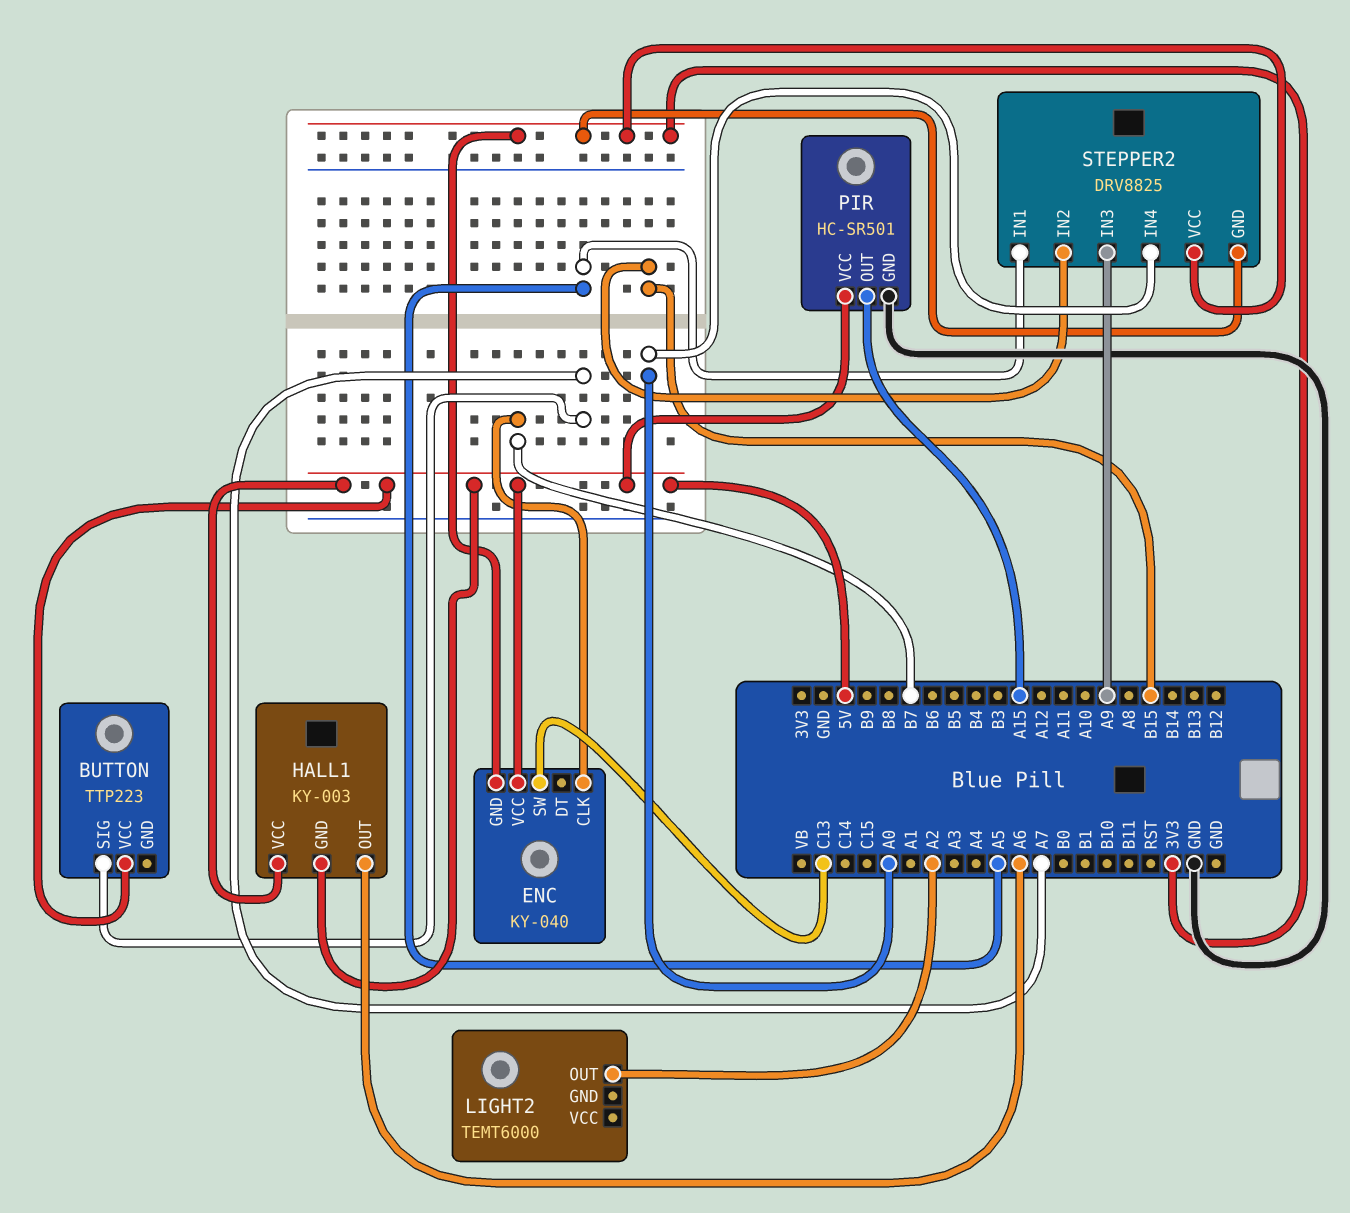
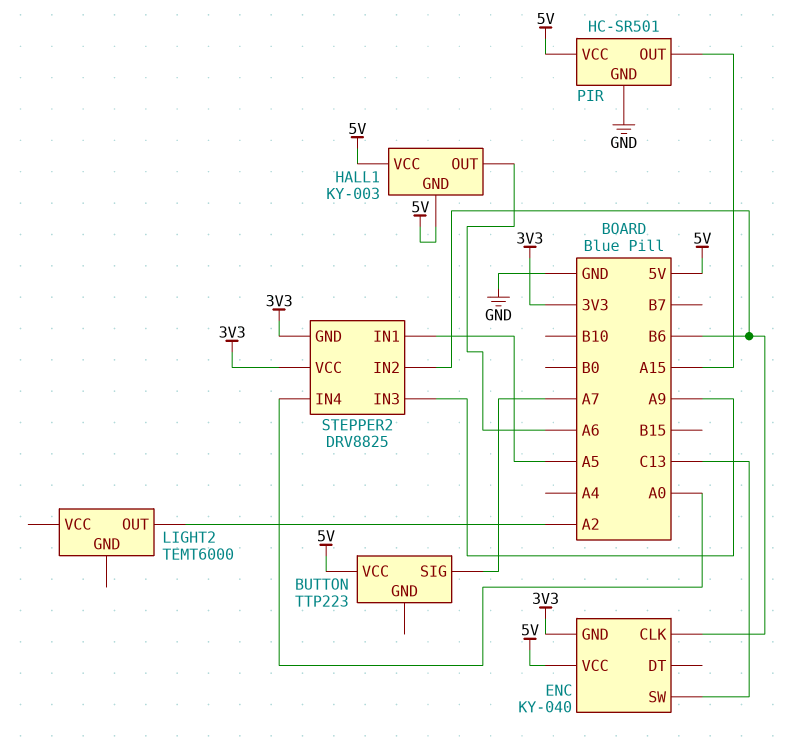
ENC pin CLK: B7 -> B6
STEPPER2 pin IN2: B15 -> B6

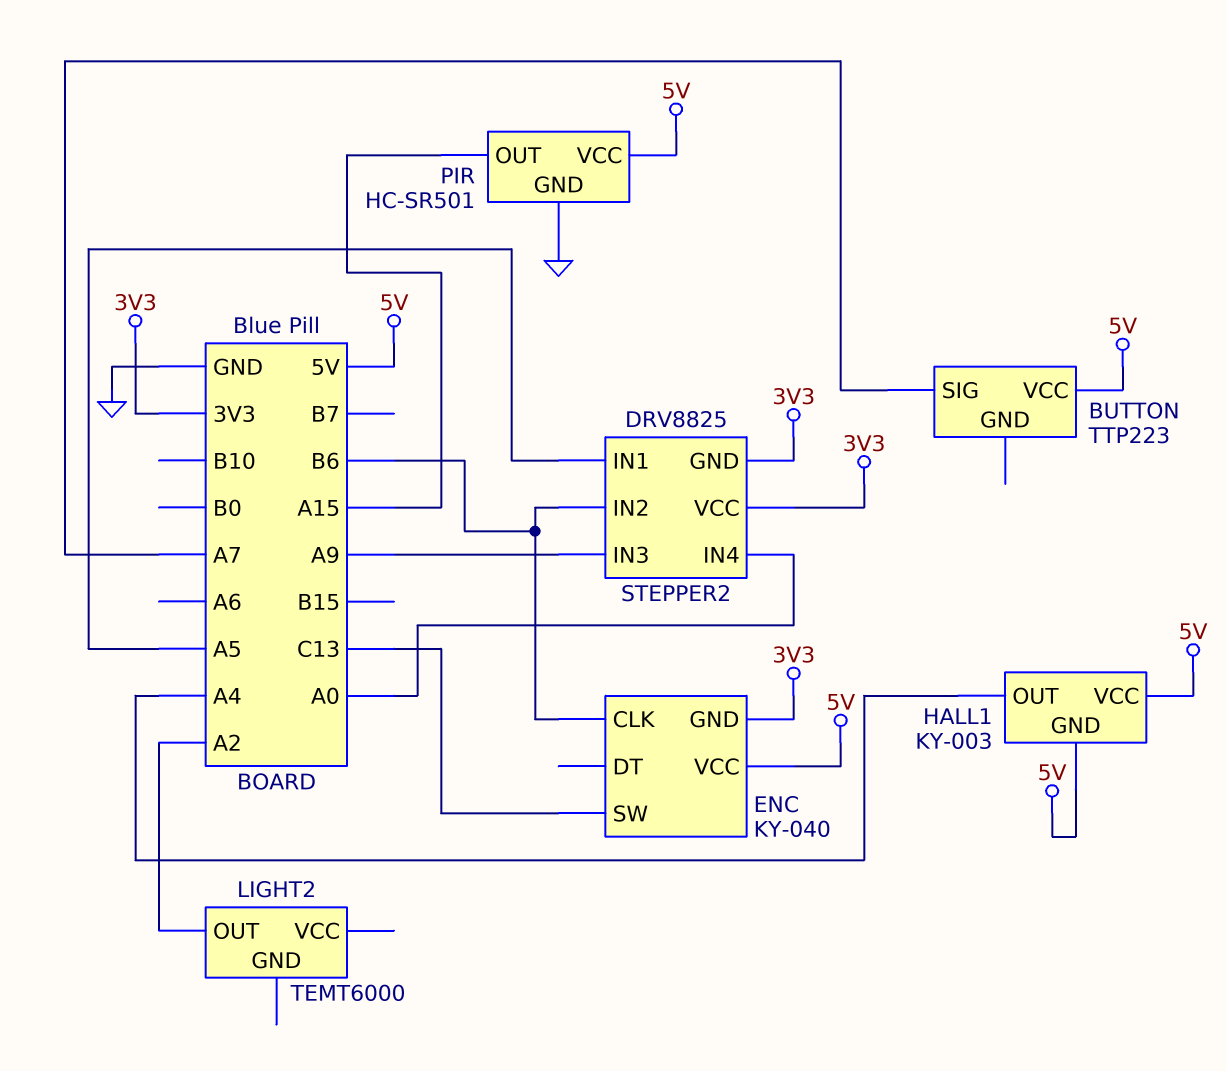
HALL1 pin OUT: A6 -> A4

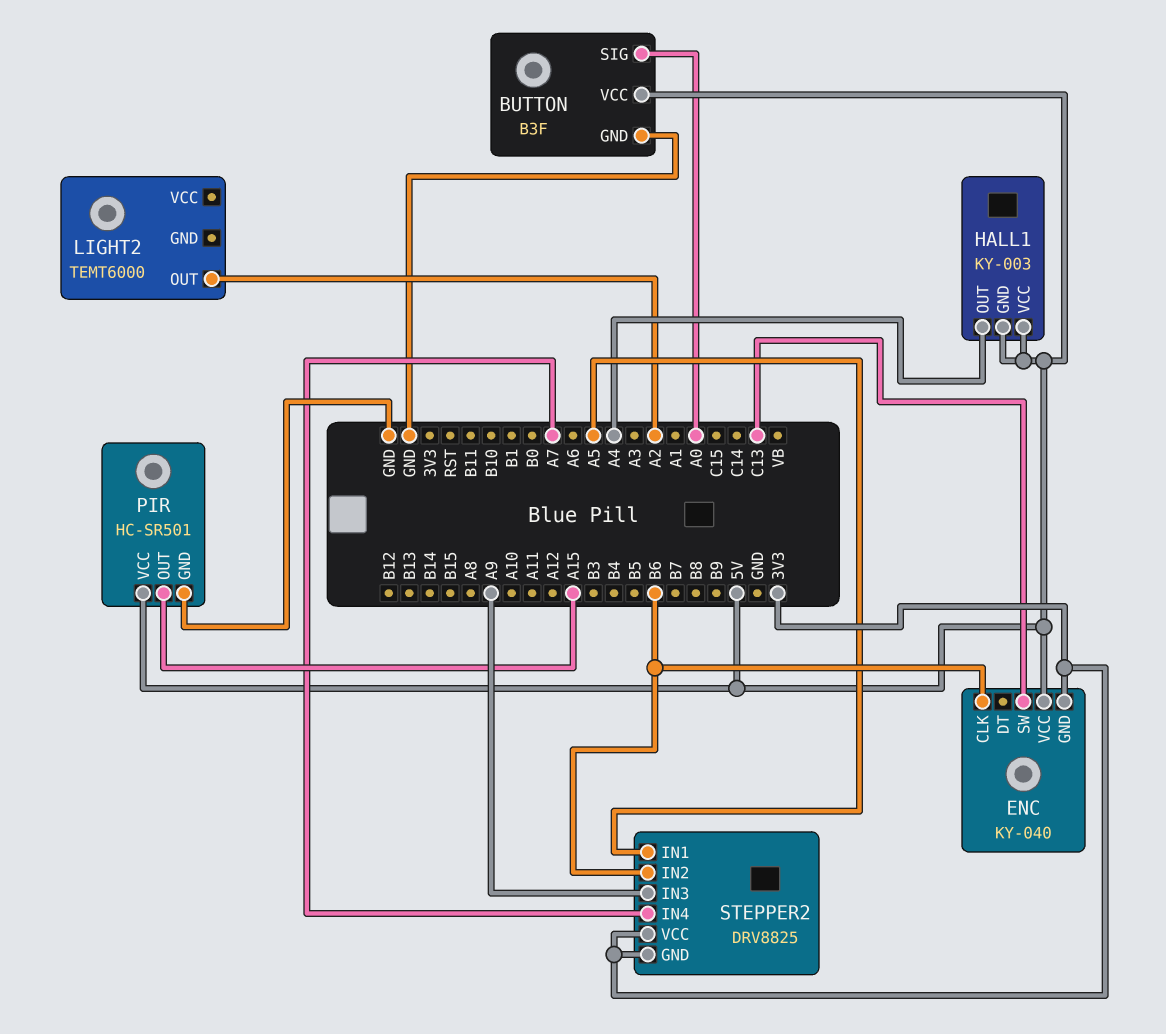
BUTTON: TTP223 -> B3F
BUTTON pin GND: none -> GND
BUTTON pin SIG: A7 -> A0
STEPPER2 pin IN4: A0 -> A7

